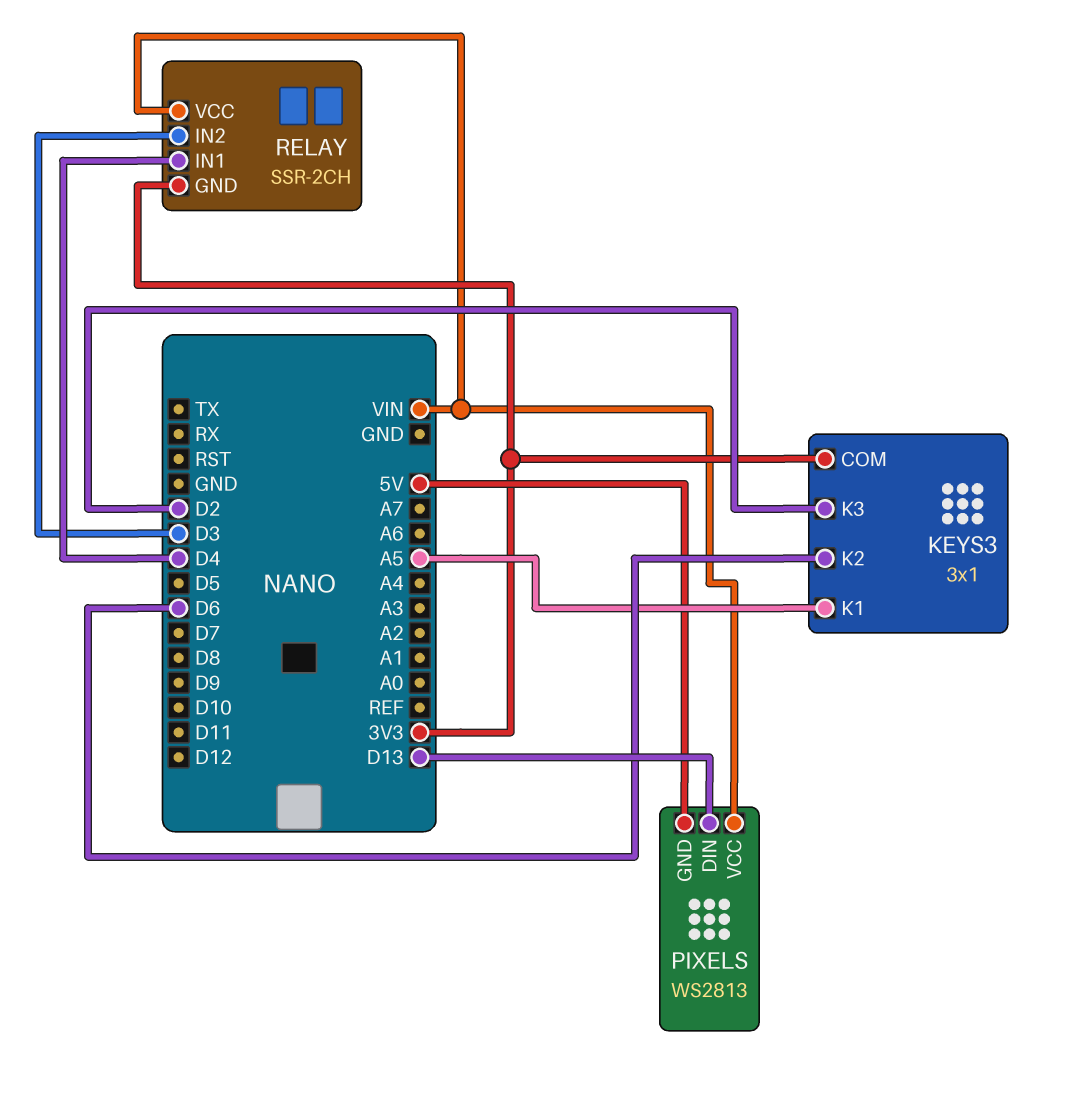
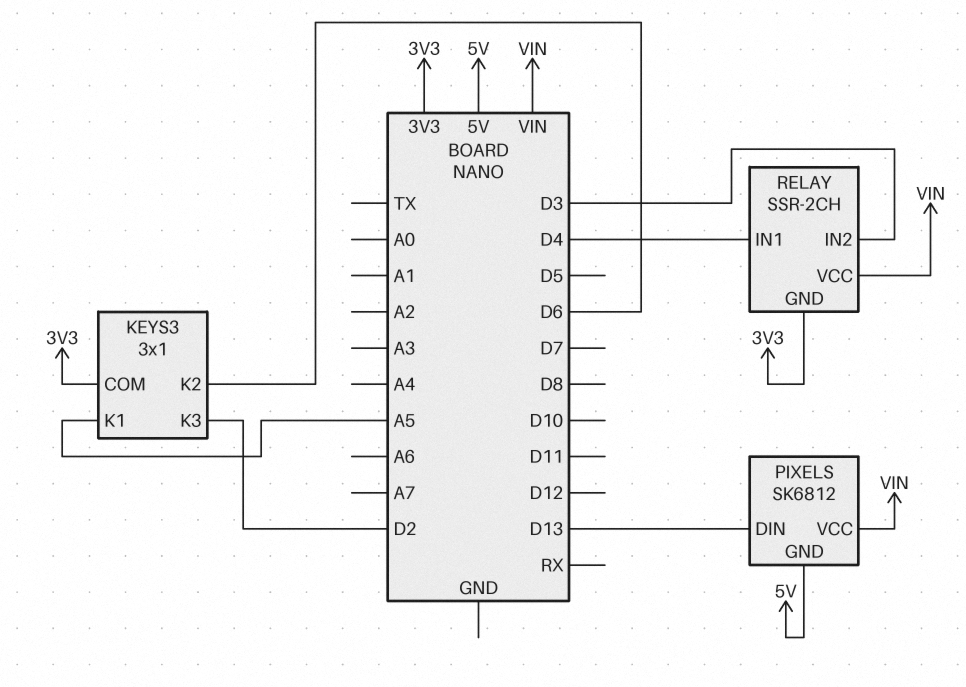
PIXELS: WS2813 -> SK6812

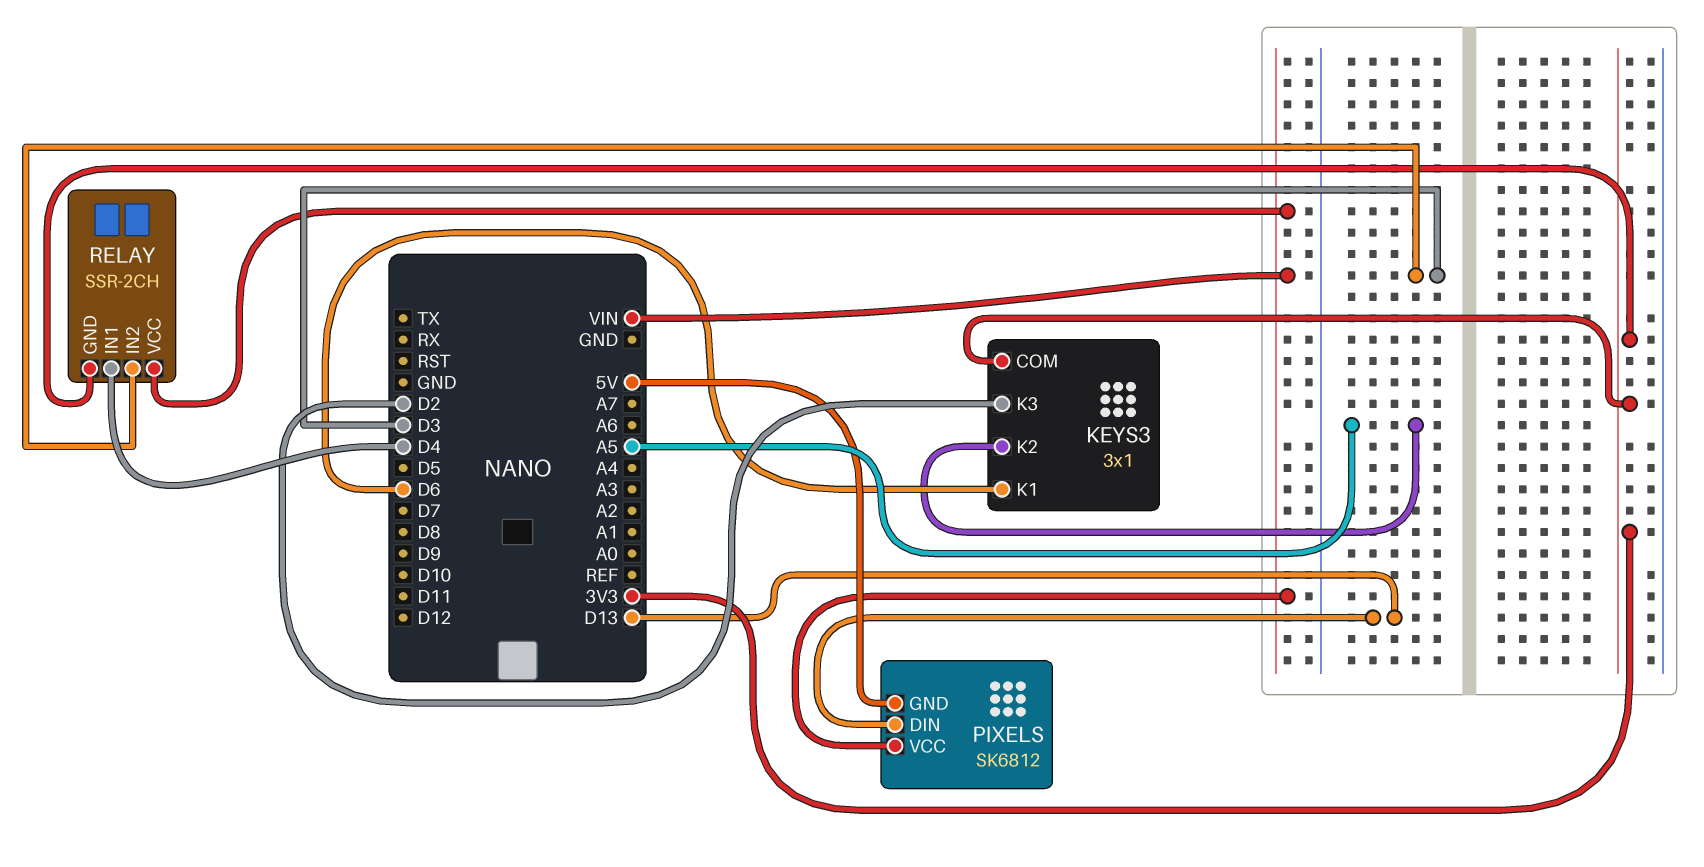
KEYS3 pin K1: A5 -> D6
KEYS3 pin K2: D6 -> A5

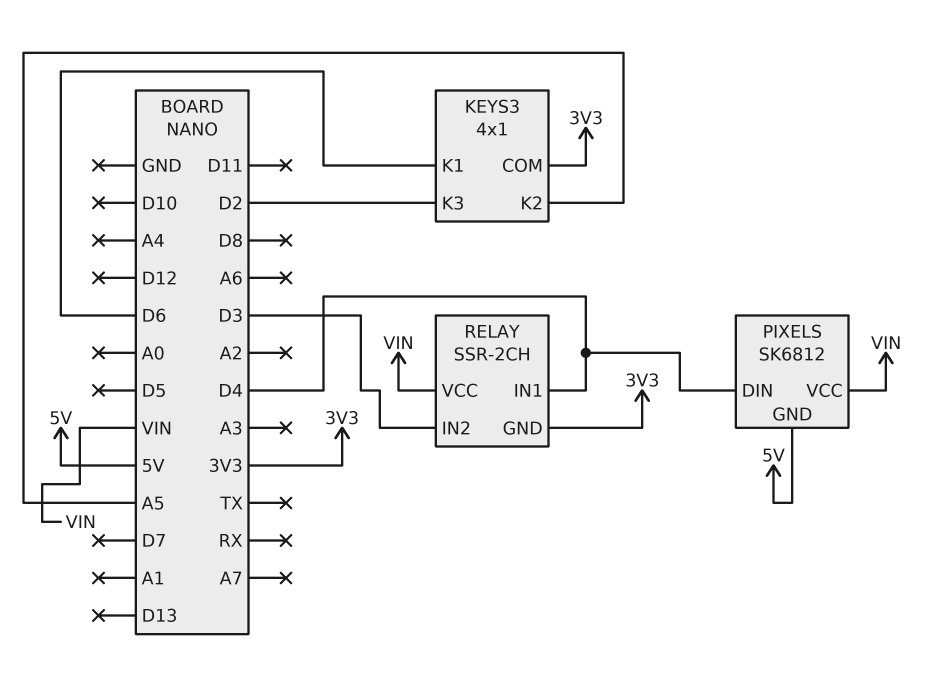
KEYS3: 3x1 -> 4x1
PIXELS pin DIN: D13 -> D4

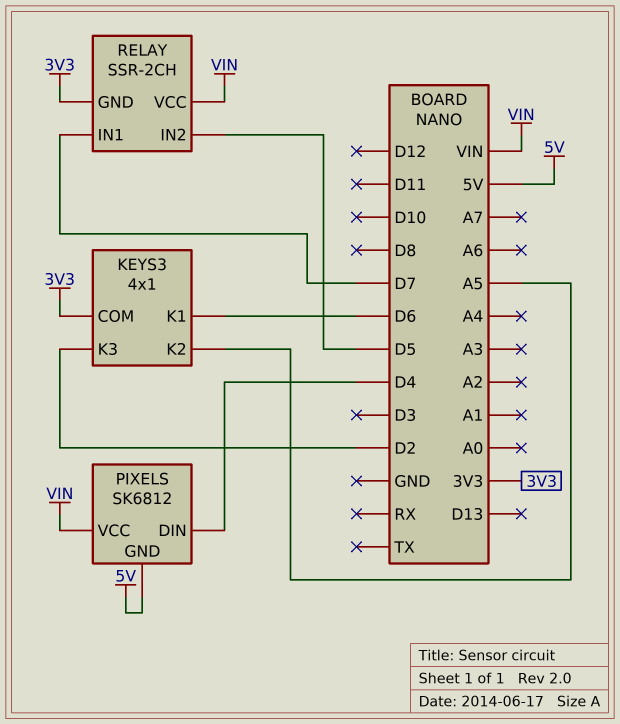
RELAY pin IN1: D4 -> D7
RELAY pin IN2: D3 -> D5

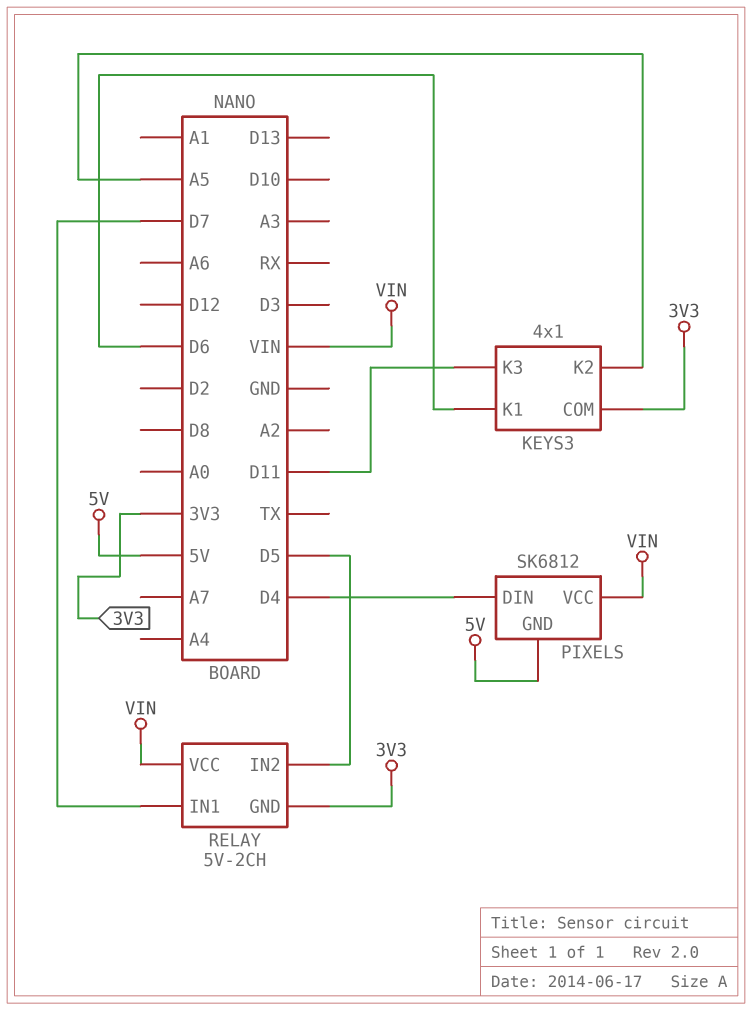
KEYS3 pin K3: D2 -> D11
RELAY: SSR-2CH -> 5V-2CH

